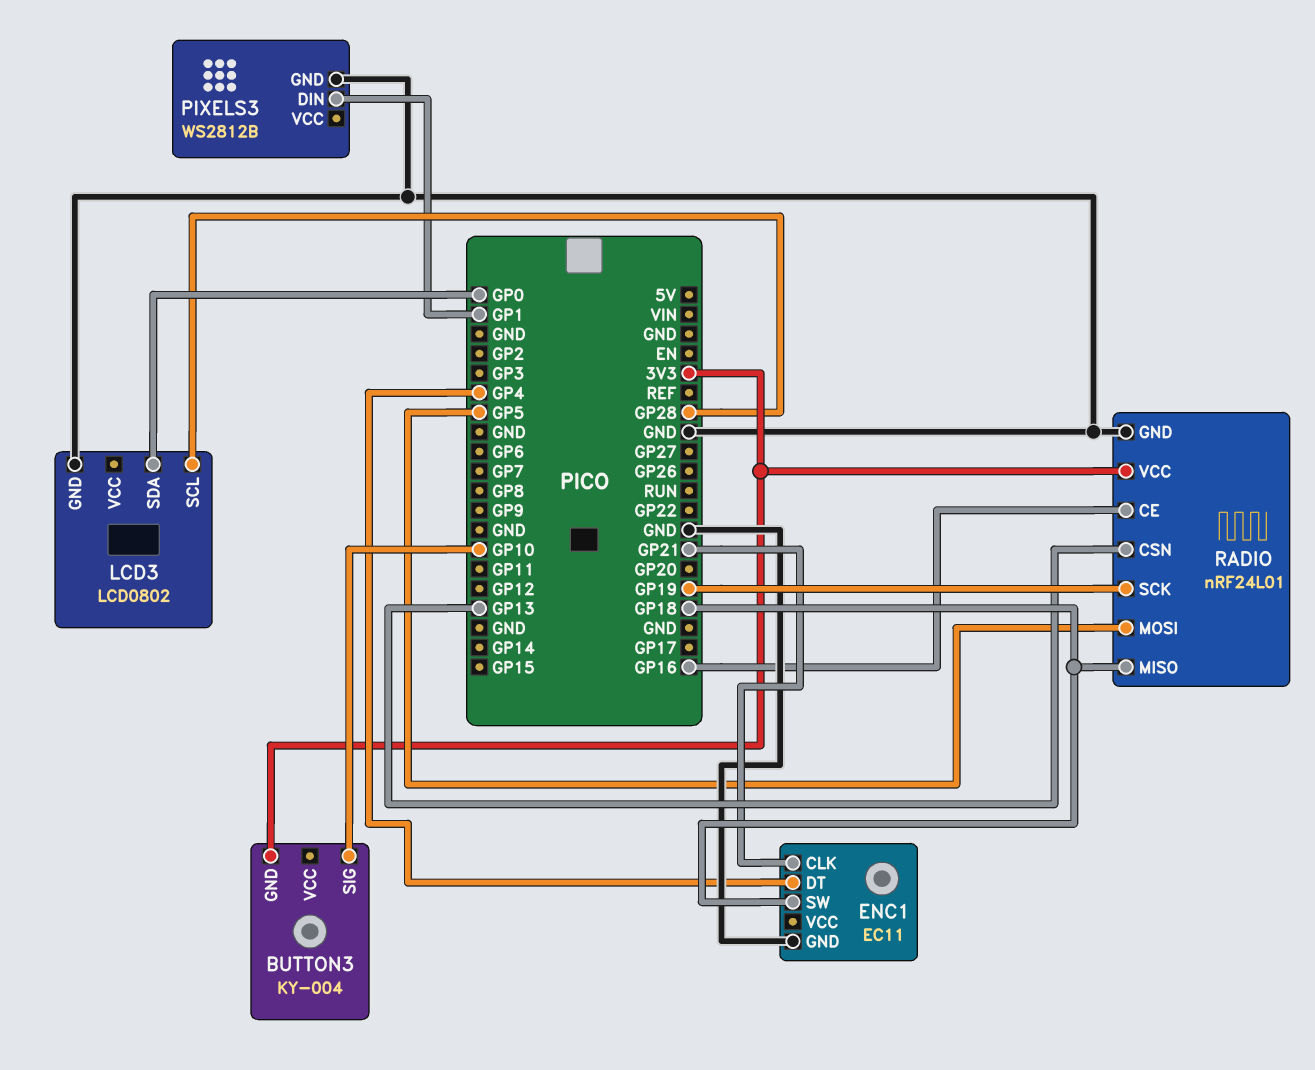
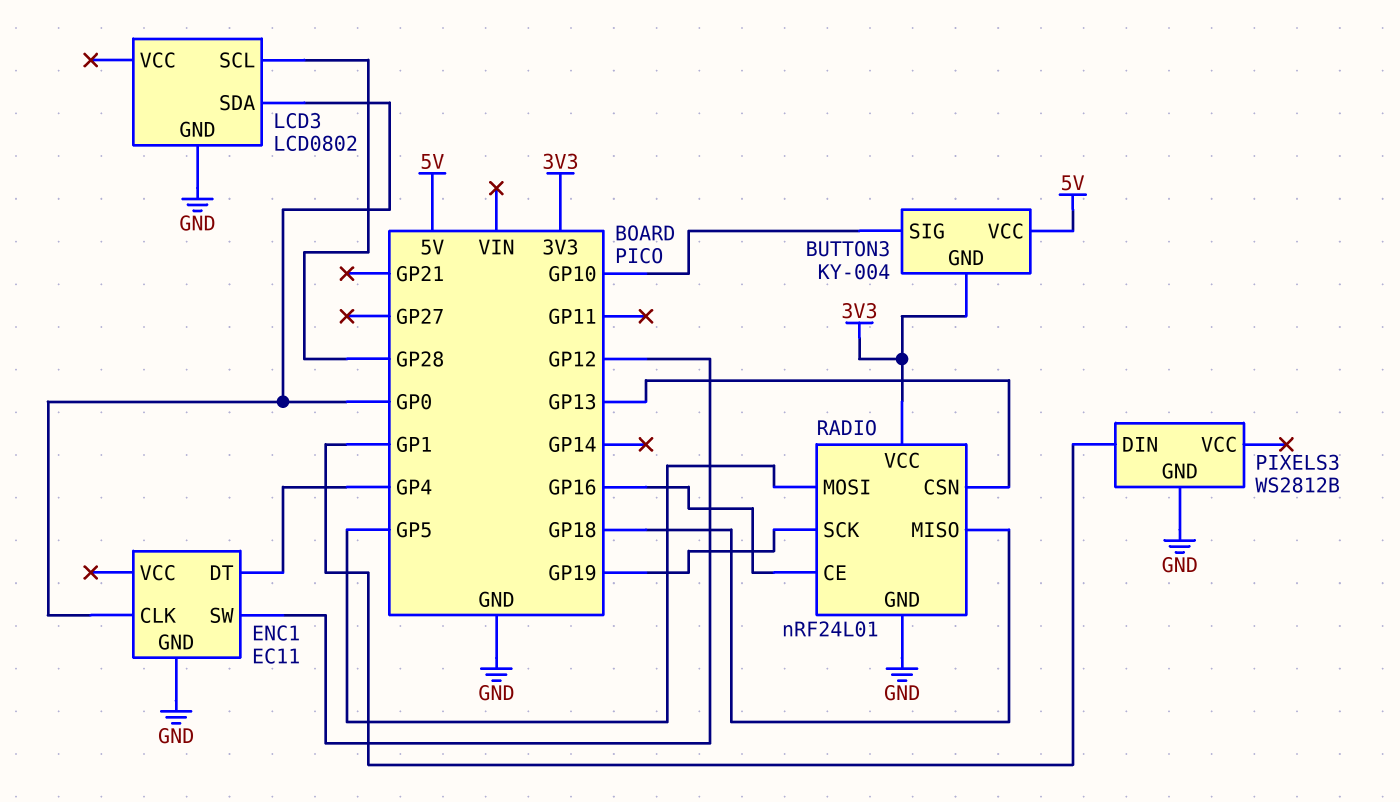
BUTTON3 pin VCC: none -> 5V
ENC1 pin CLK: GP21 -> GP0
ENC1 pin SW: GP18 -> GP12

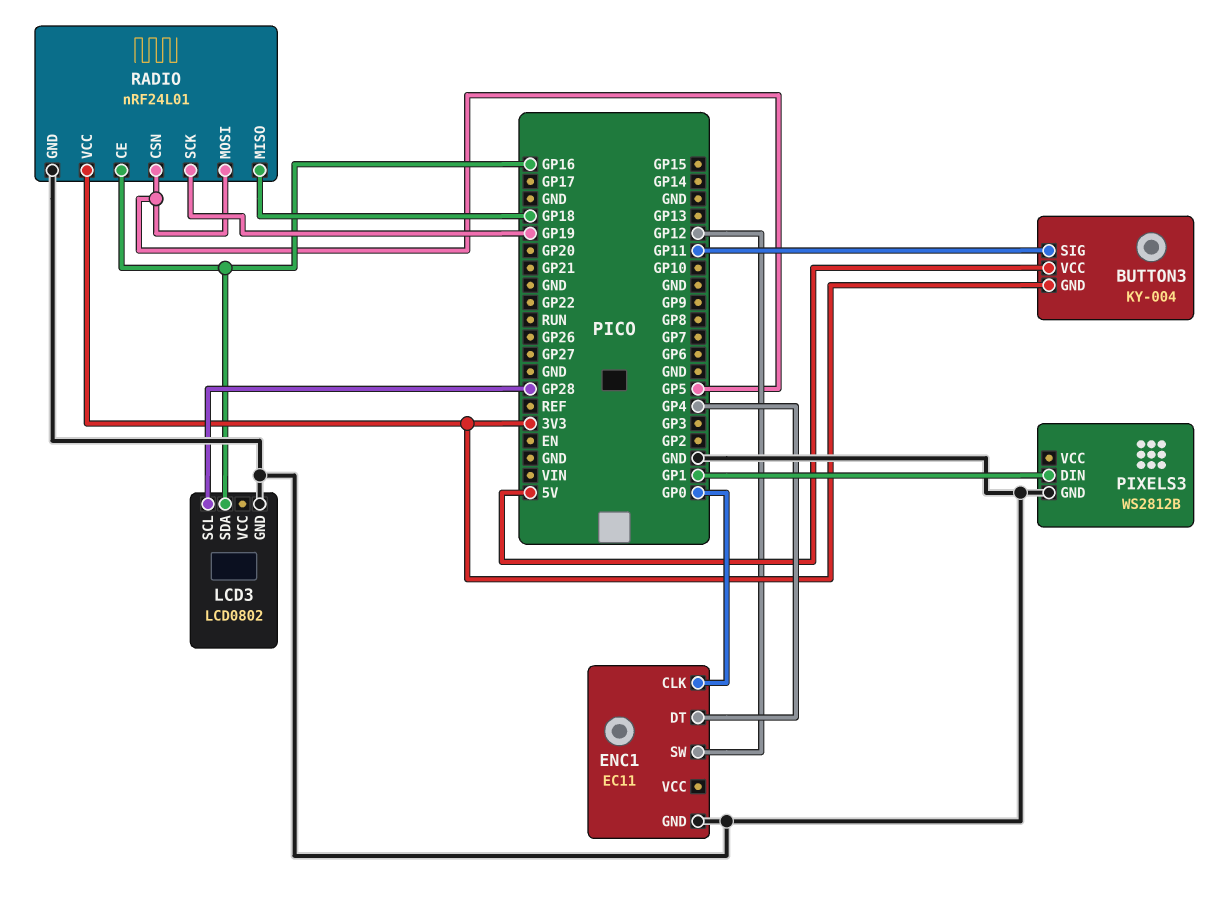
BUTTON3 pin SIG: GP10 -> GP11
LCD3 pin SDA: GP0 -> GP16
RADIO pin CSN: GP13 -> GP5

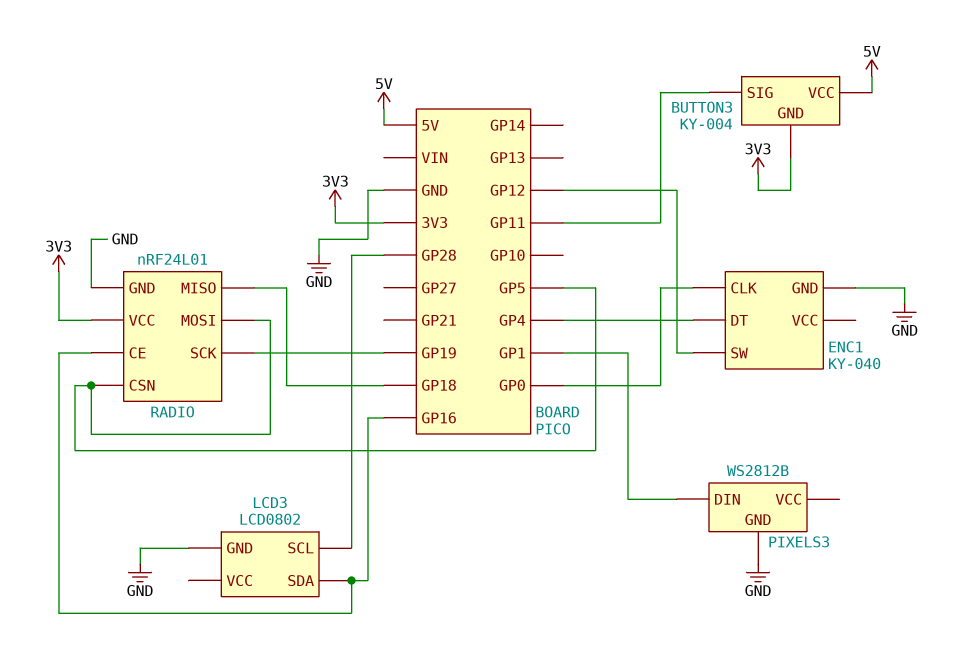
ENC1: EC11 -> KY-040

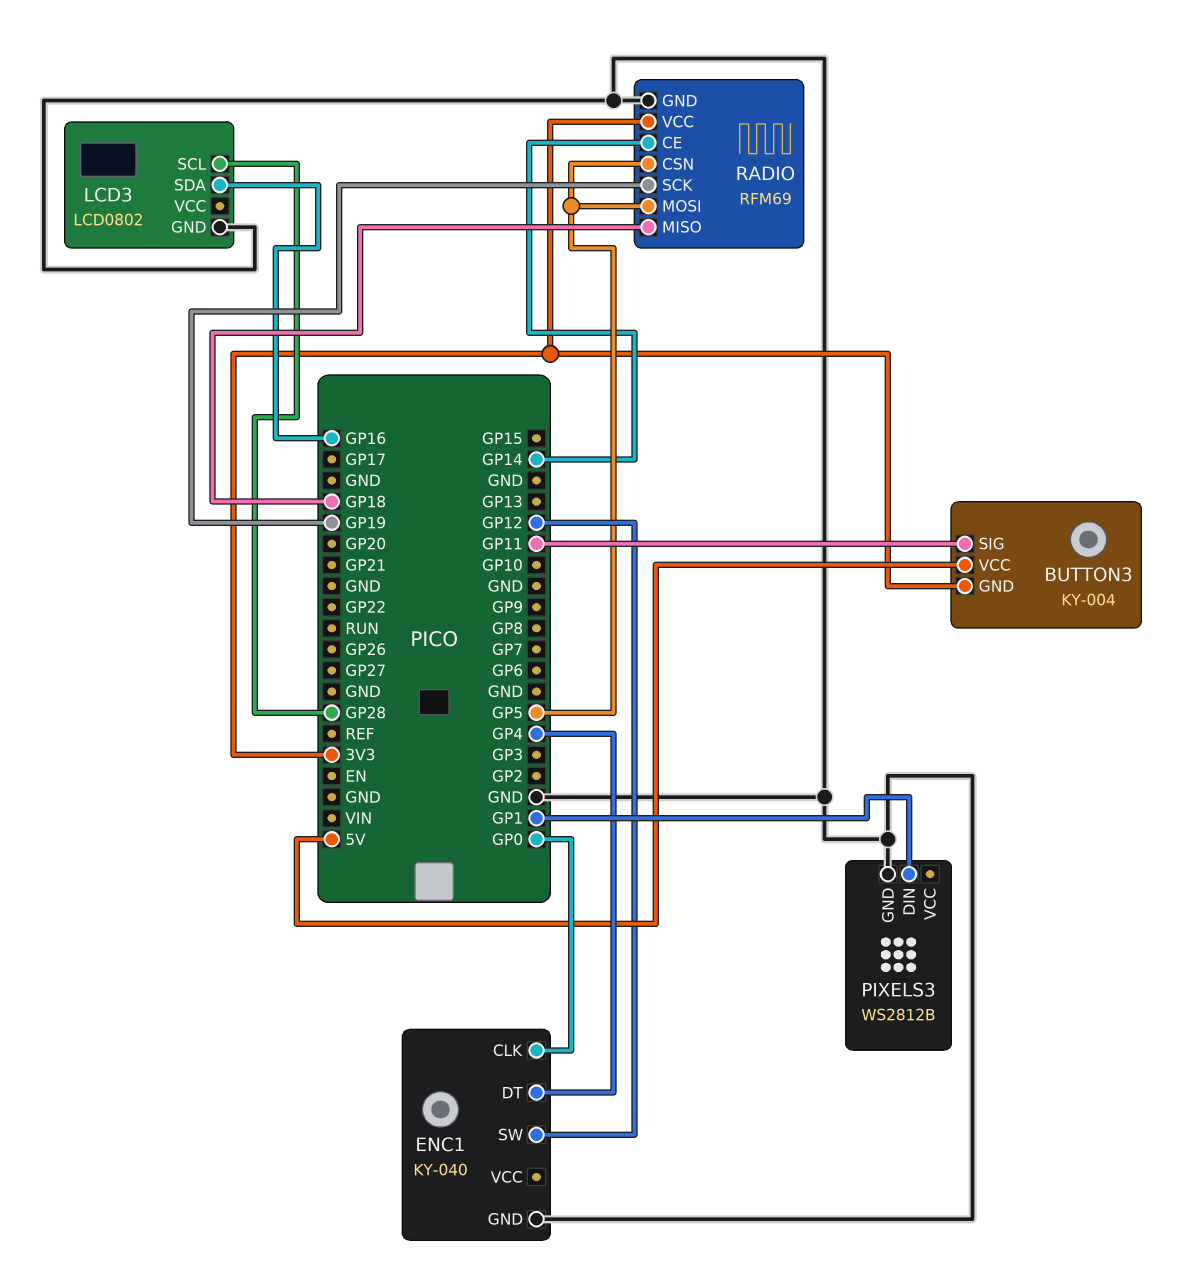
RADIO: nRF24L01 -> RFM69
RADIO pin CE: GP16 -> GP14

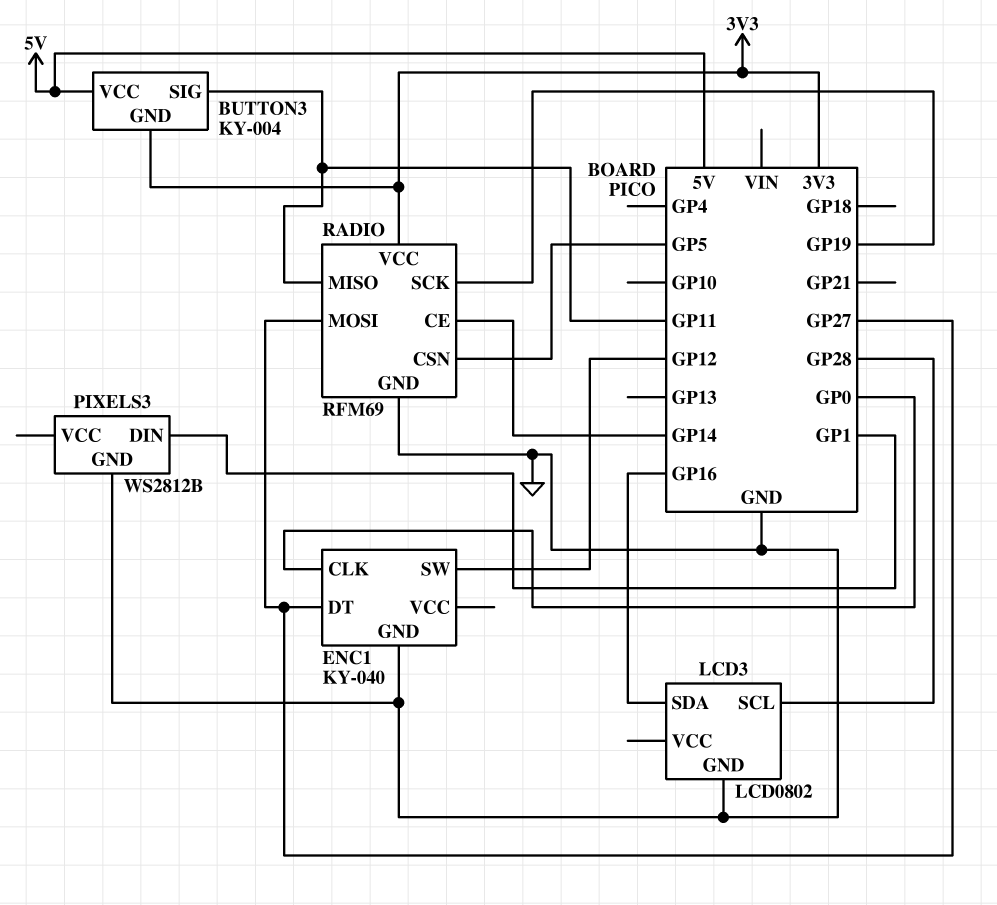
ENC1 pin DT: GP4 -> GP27
RADIO pin MISO: GP18 -> GP11
RADIO pin MOSI: GP5 -> GP27

